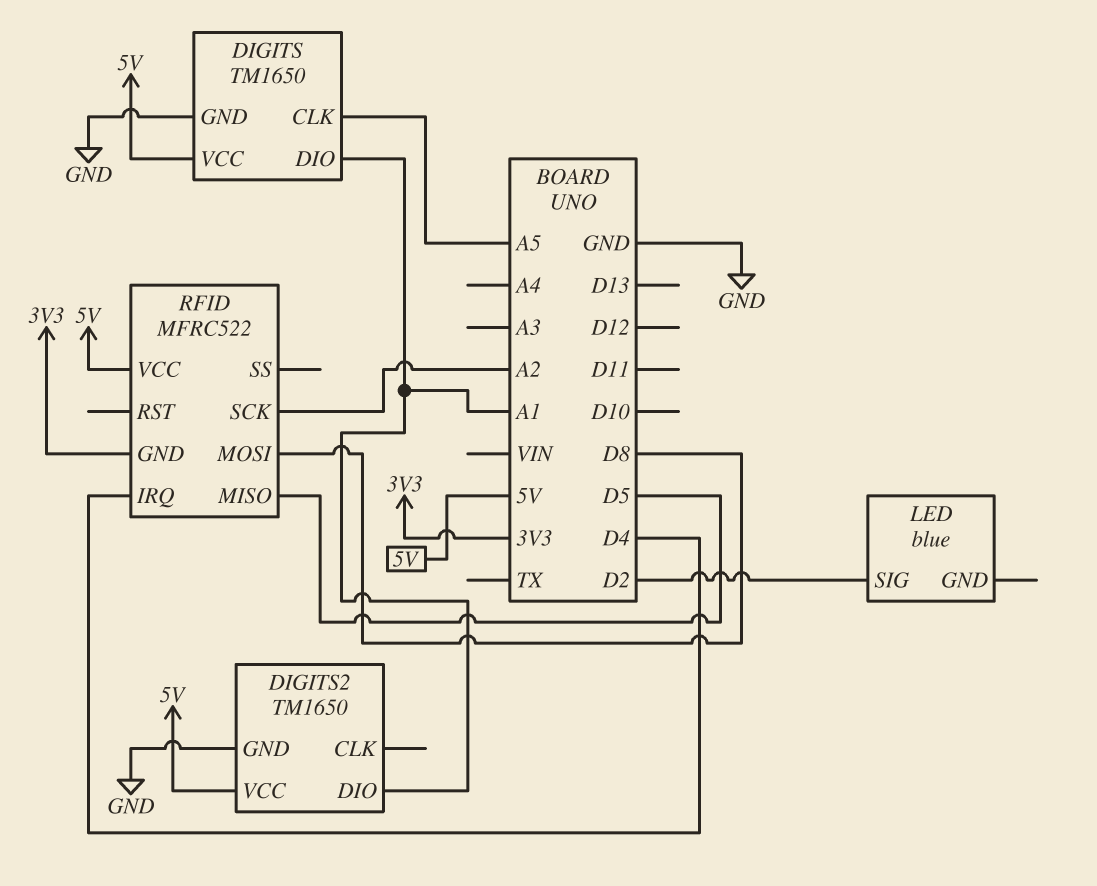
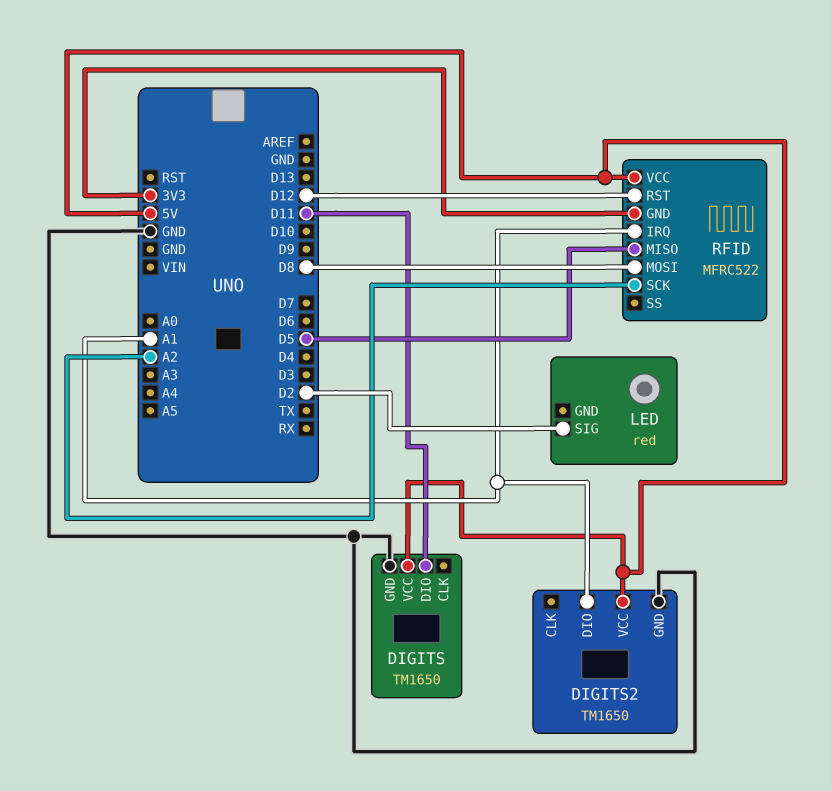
DIGITS pin CLK: A5 -> none
DIGITS pin DIO: A1 -> D11
LED: blue -> red
RFID pin IRQ: D4 -> A1
RFID pin RST: none -> D12

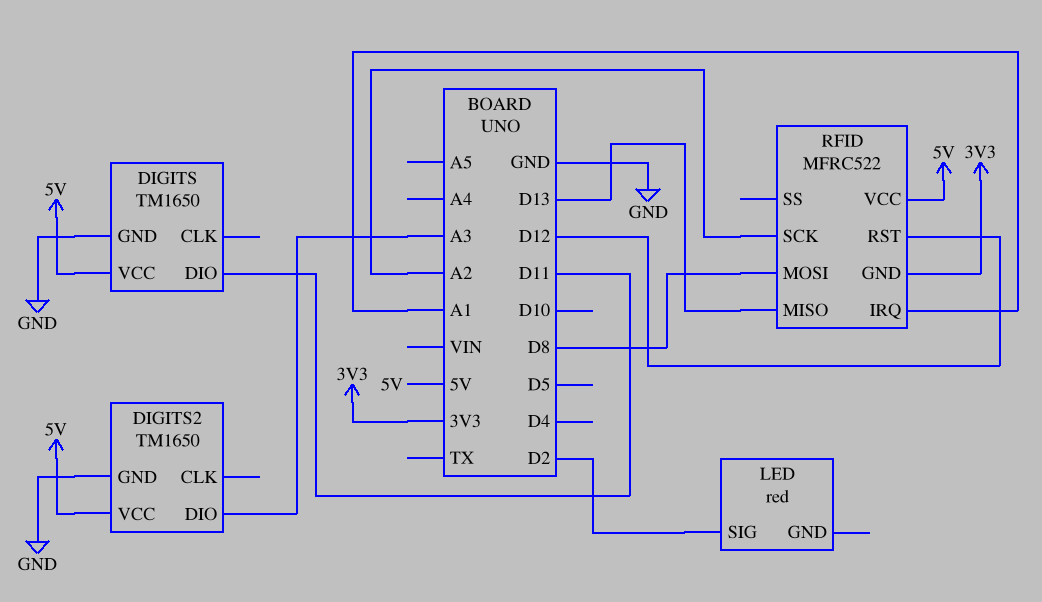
DIGITS2 pin DIO: A1 -> A3
RFID pin MISO: D5 -> D13

